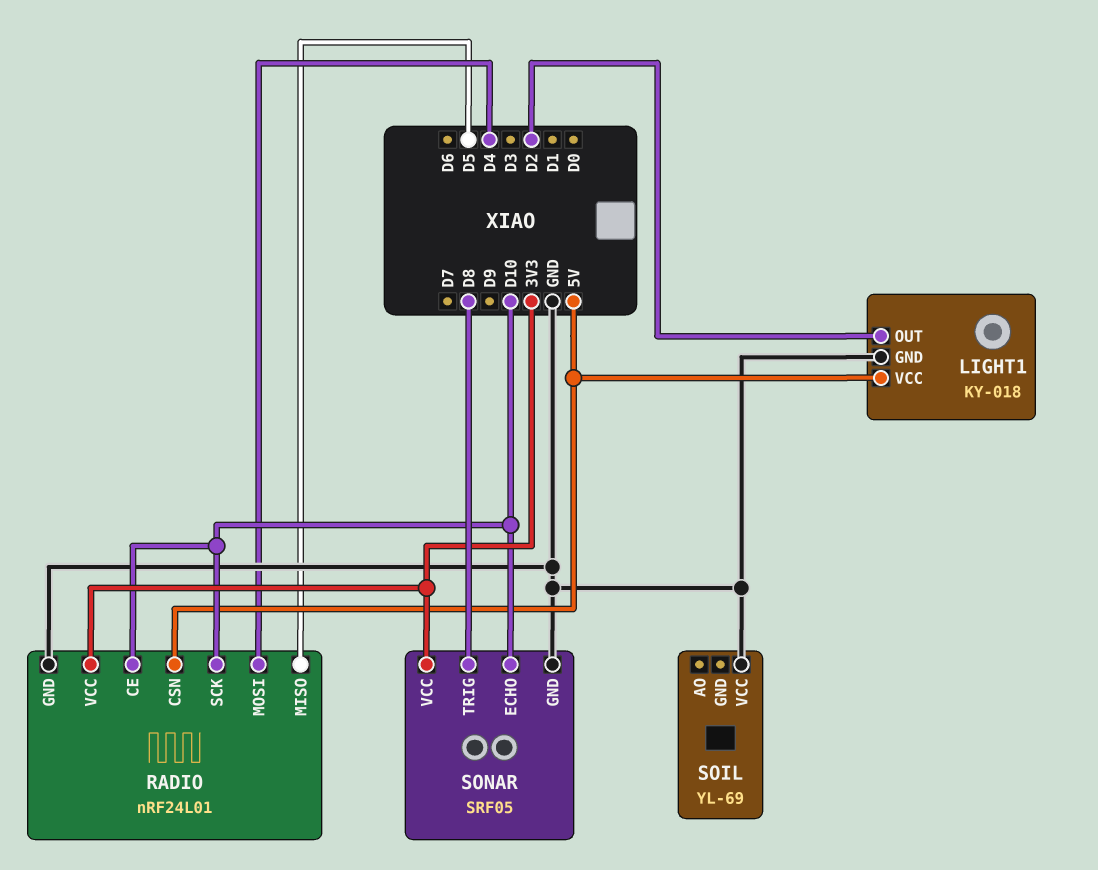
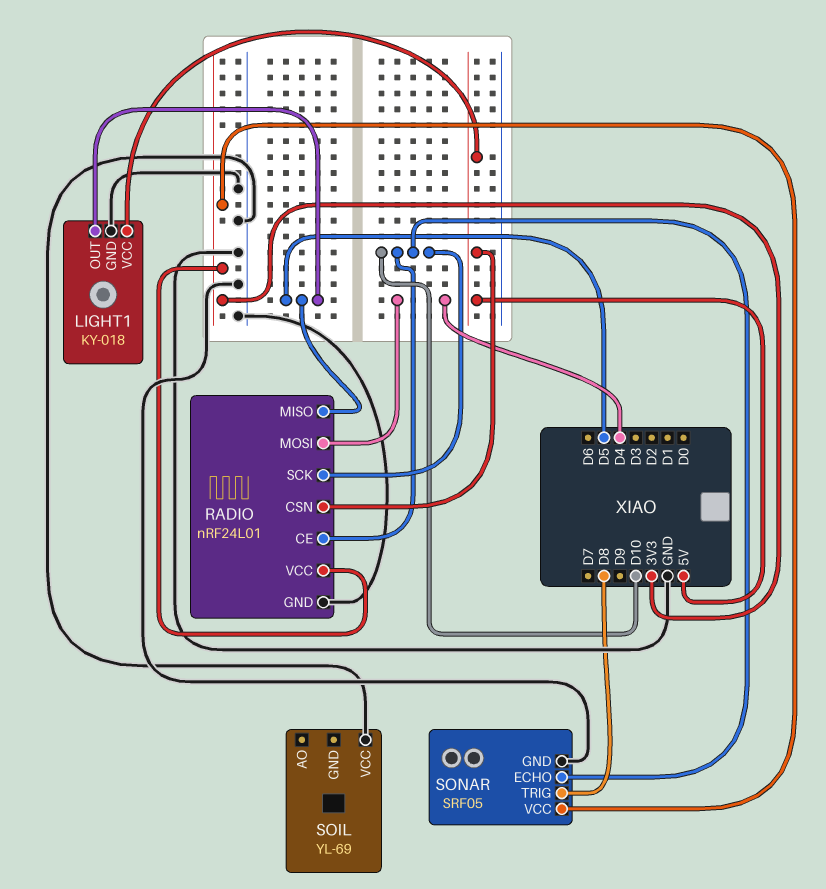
LIGHT1 pin OUT: D2 -> D5

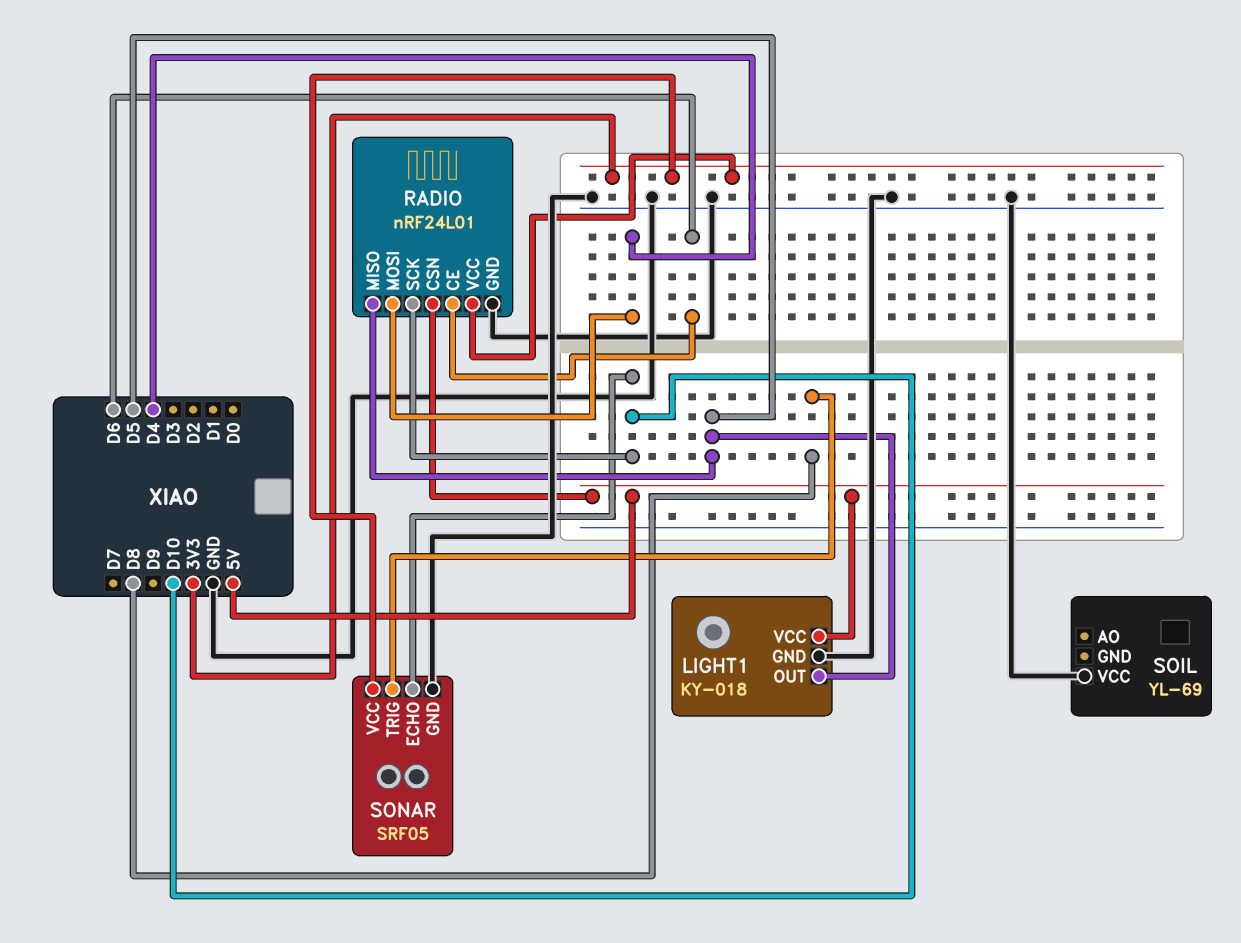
RADIO pin CE: D10 -> D6

